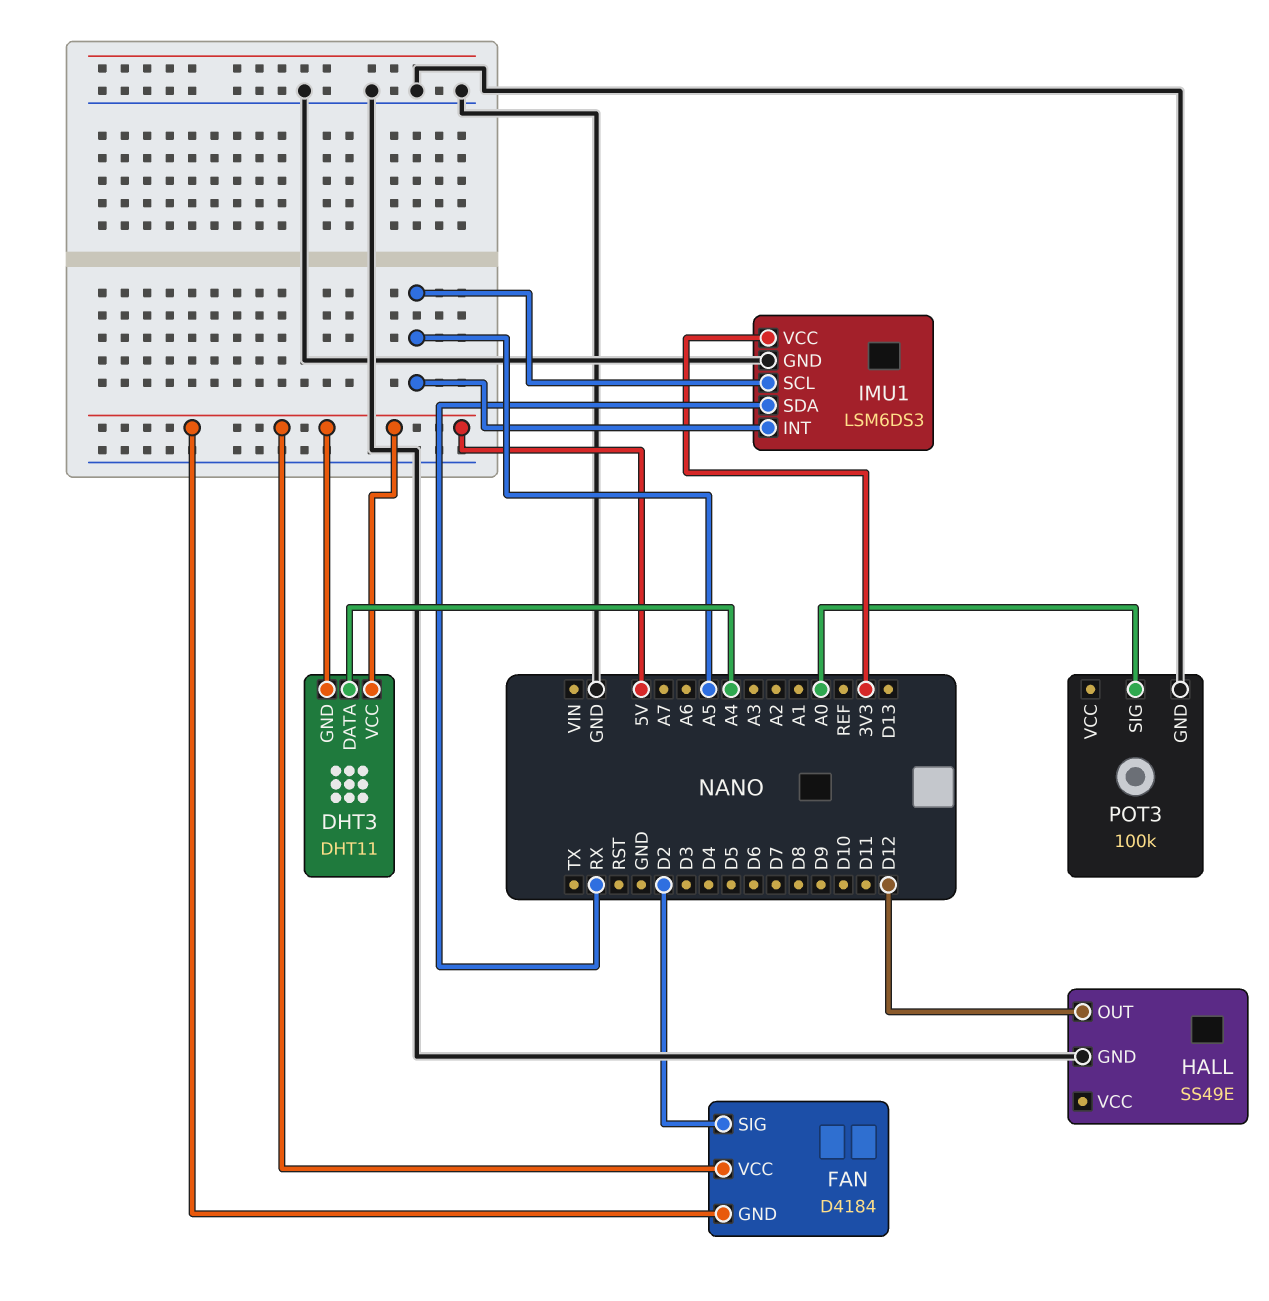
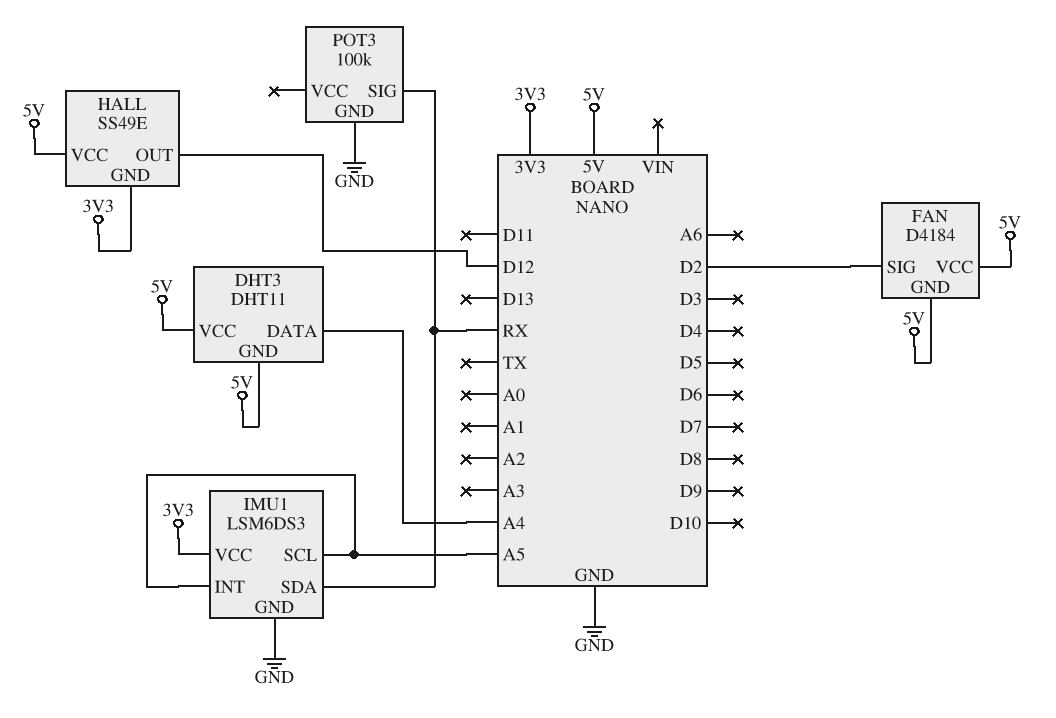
HALL pin GND: GND -> 3V3
HALL pin VCC: none -> 5V
POT3 pin SIG: A0 -> RX

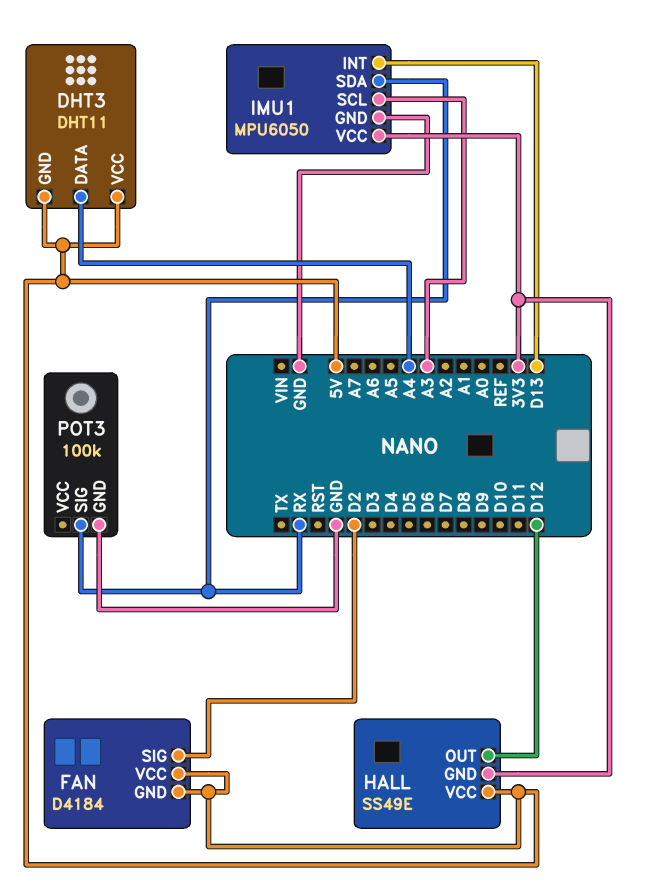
IMU1: LSM6DS3 -> MPU6050
IMU1 pin INT: A5 -> D13
IMU1 pin SCL: A5 -> A3

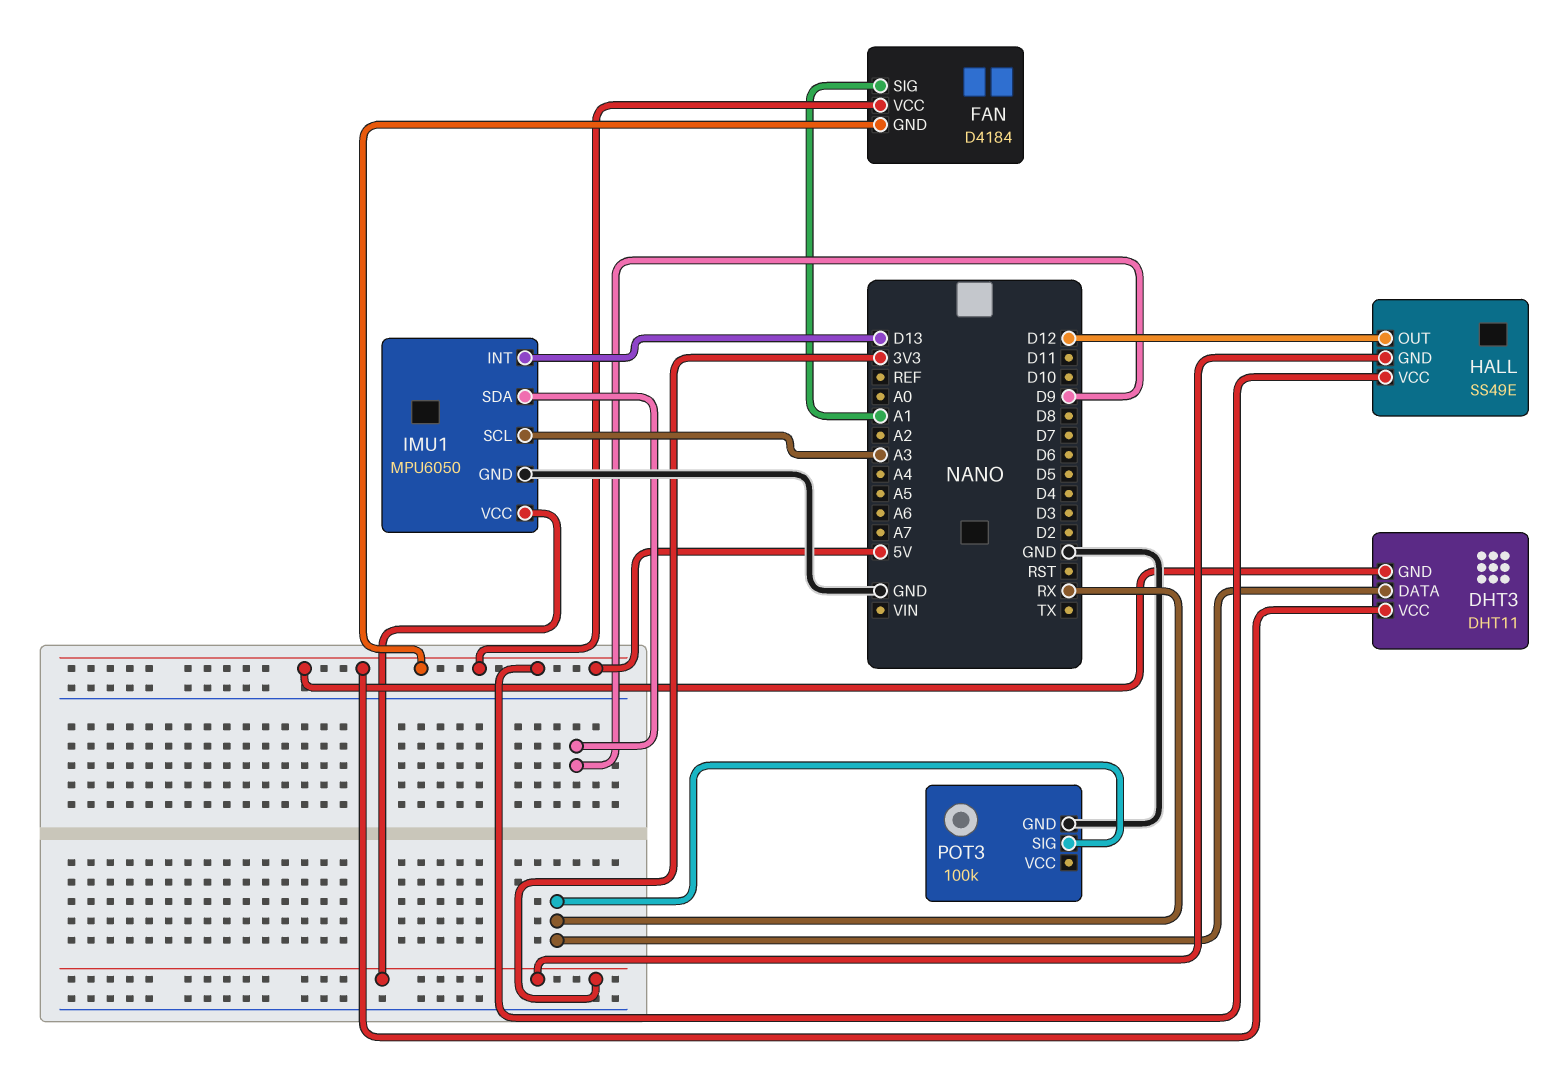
DHT3 pin DATA: A4 -> RX
FAN pin SIG: D2 -> A1
IMU1 pin SDA: RX -> D9

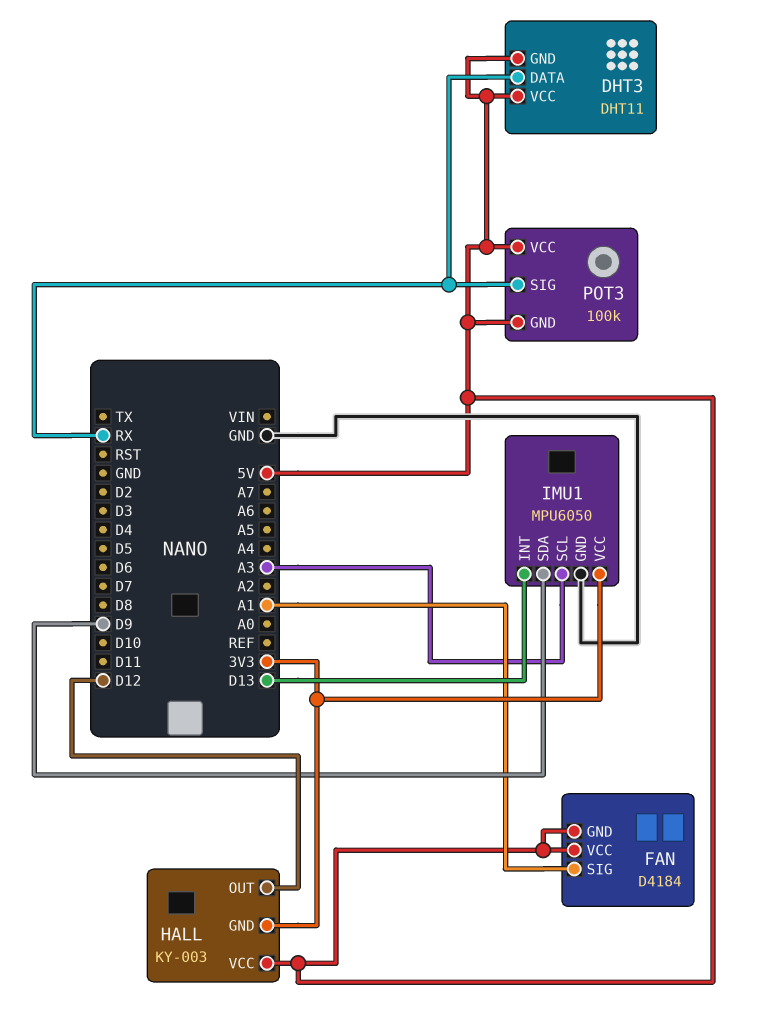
HALL: SS49E -> KY-003
POT3 pin GND: GND -> 5V
POT3 pin VCC: none -> 5V

